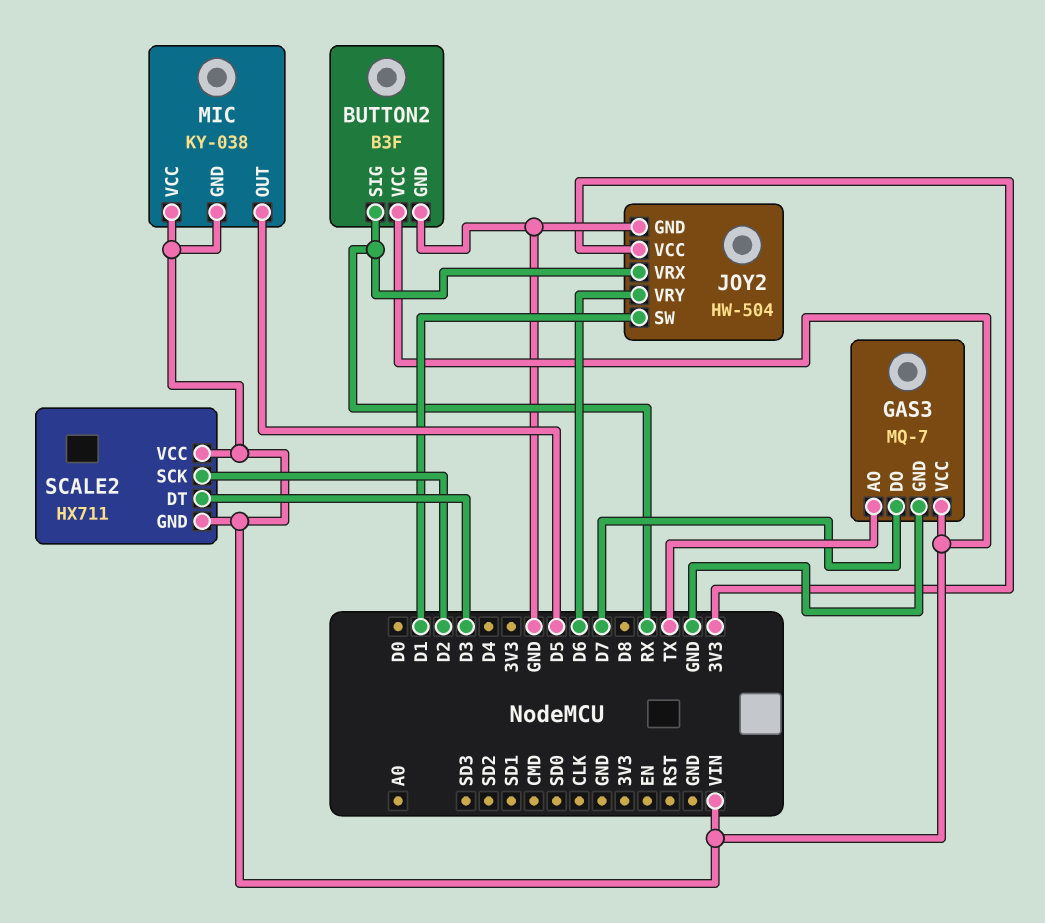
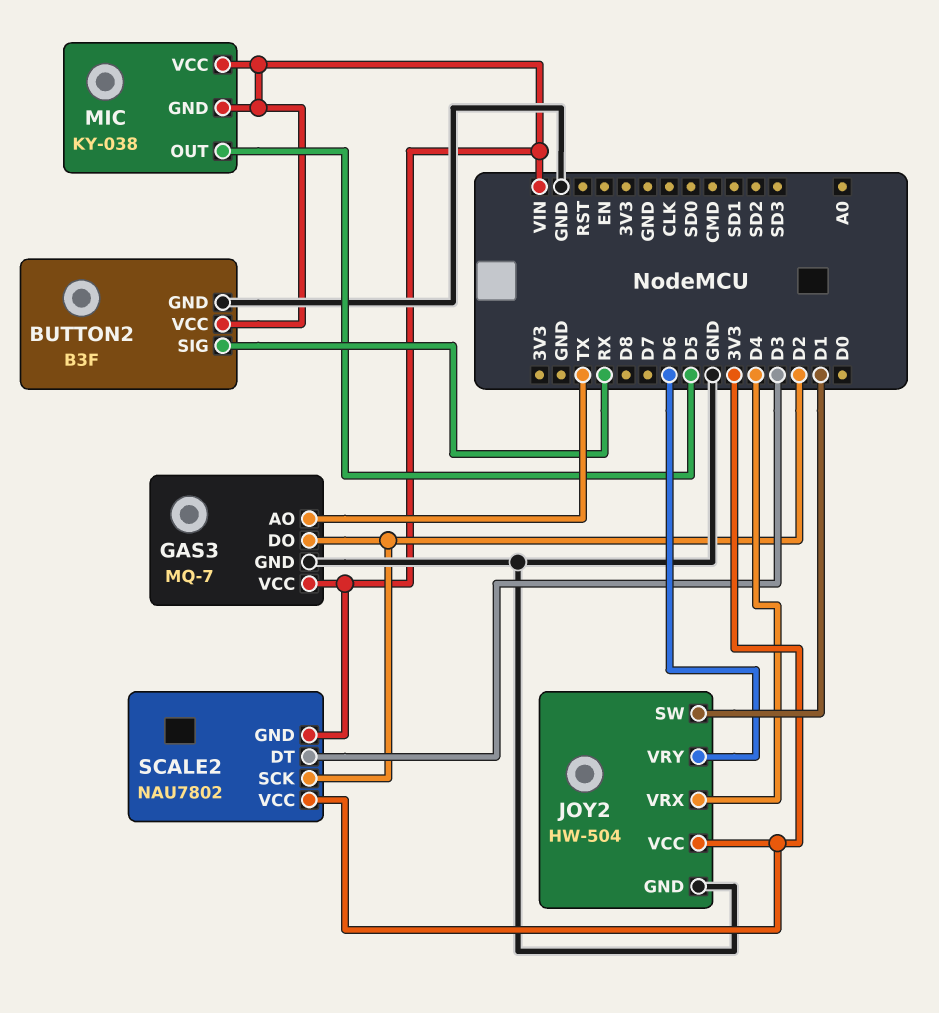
GAS3 pin DO: D7 -> D2
JOY2 pin VRX: RX -> D4
SCALE2: HX711 -> NAU7802
SCALE2 pin VCC: VIN -> 3V3

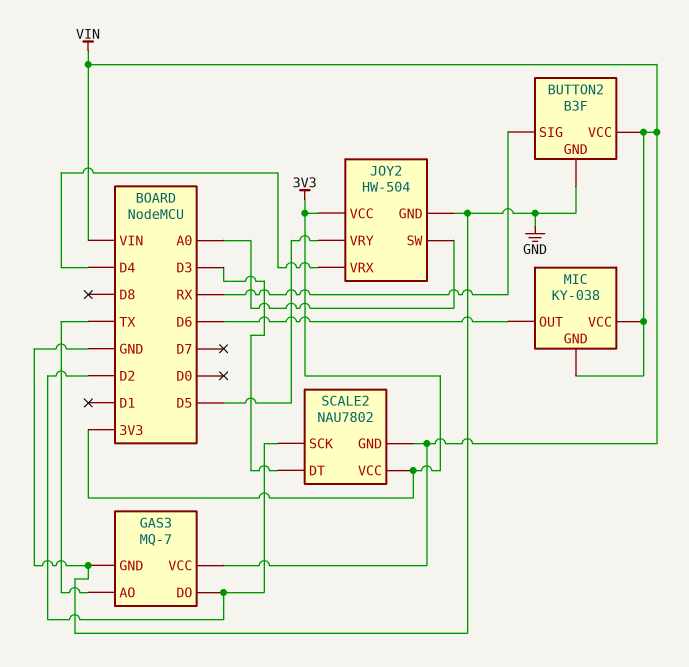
JOY2 pin SW: D1 -> A0
JOY2 pin VRY: D6 -> D5
MIC pin OUT: D5 -> D6

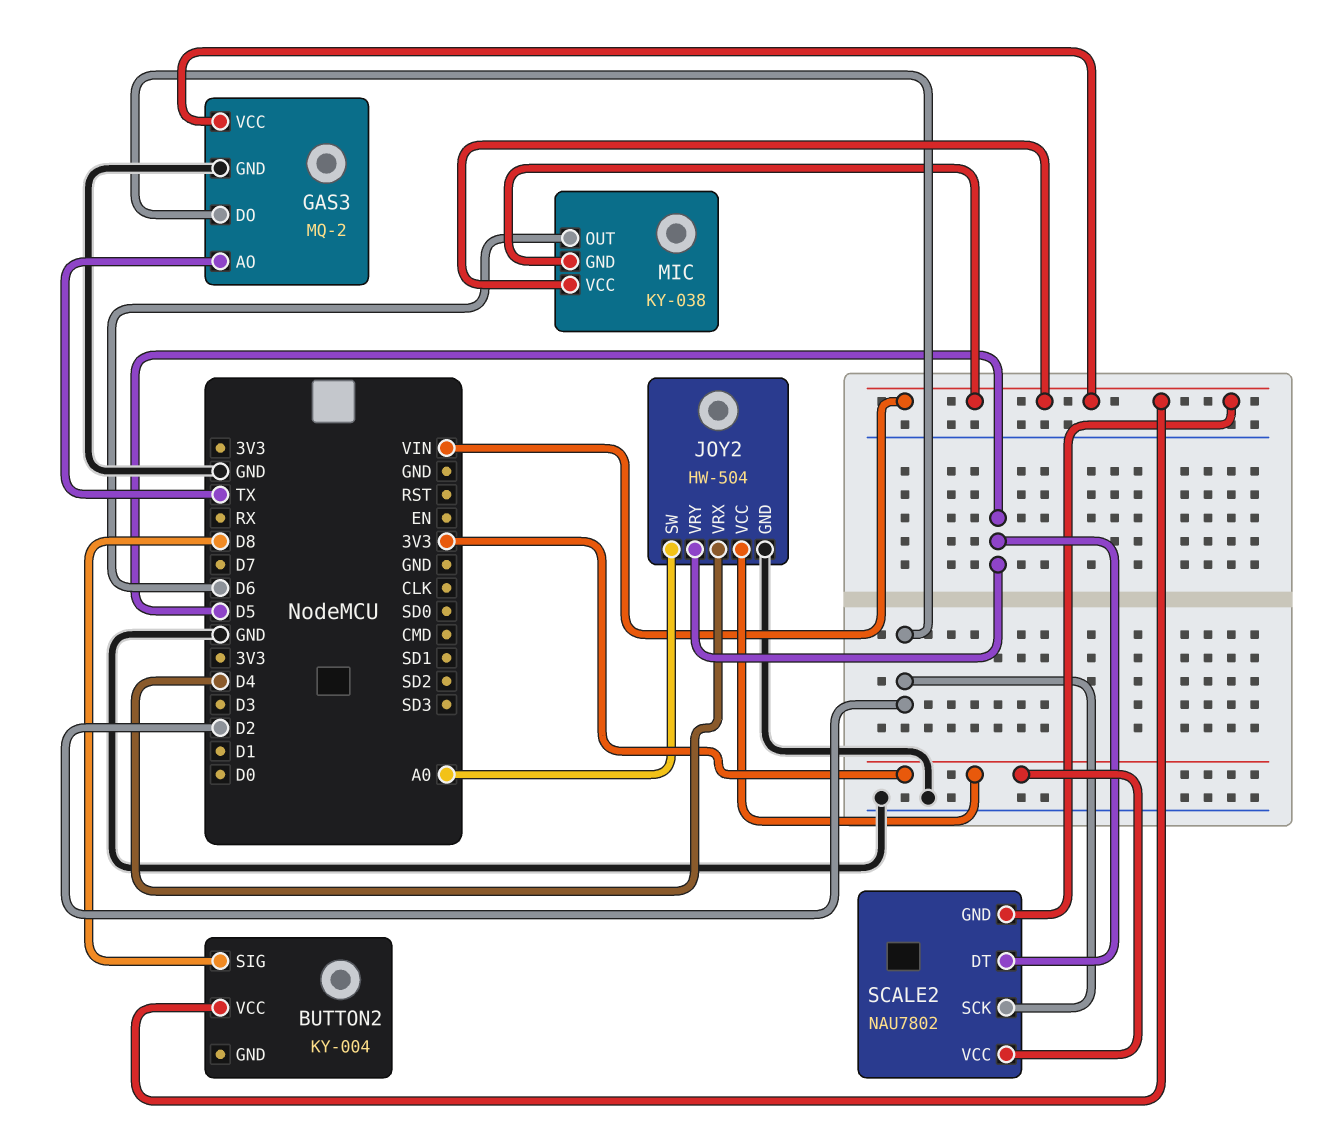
BUTTON2: B3F -> KY-004
BUTTON2 pin GND: GND -> none
BUTTON2 pin SIG: RX -> D8
GAS3: MQ-7 -> MQ-2
SCALE2 pin DT: D3 -> D5

